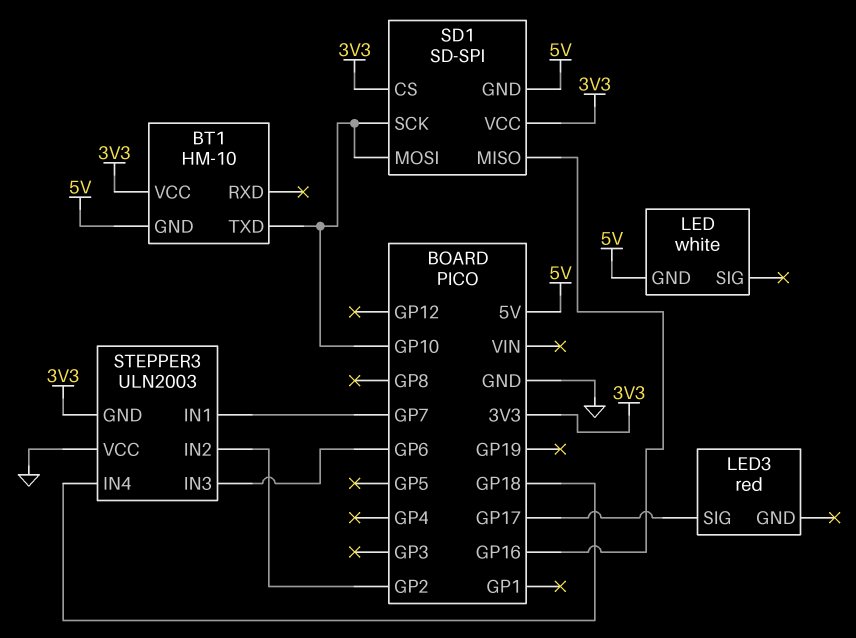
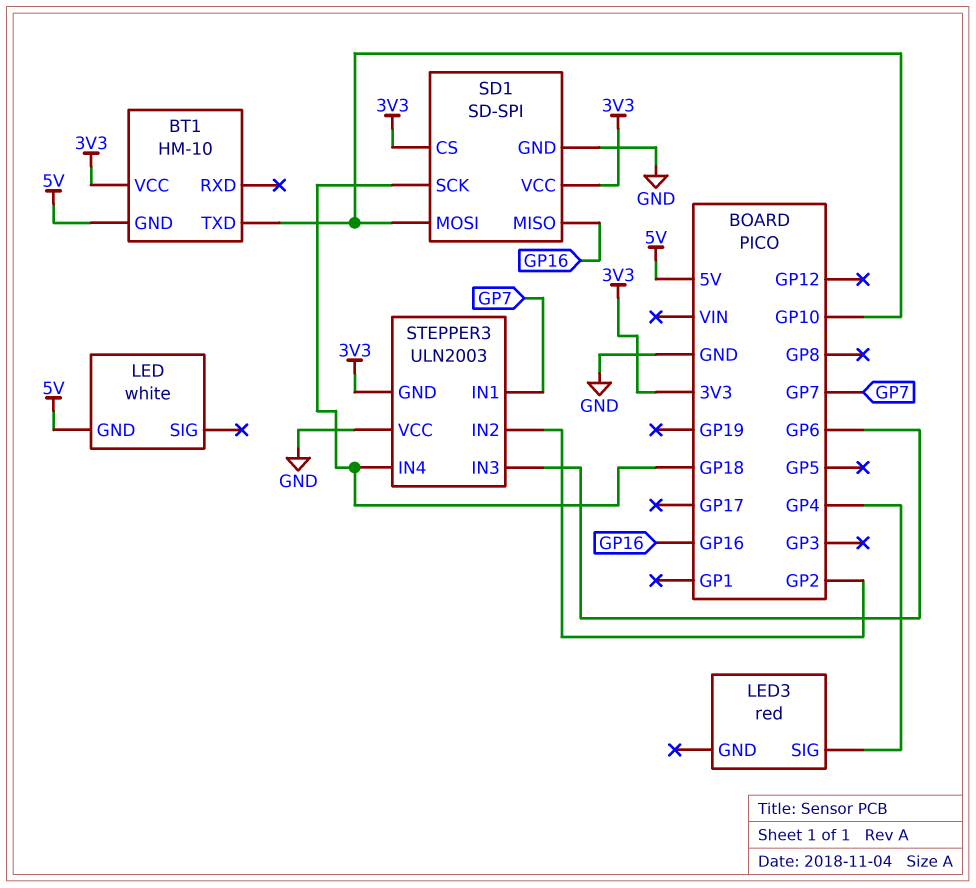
LED3 pin SIG: GP17 -> GP4
SD1 pin GND: 5V -> GND
SD1 pin SCK: GP10 -> GP18

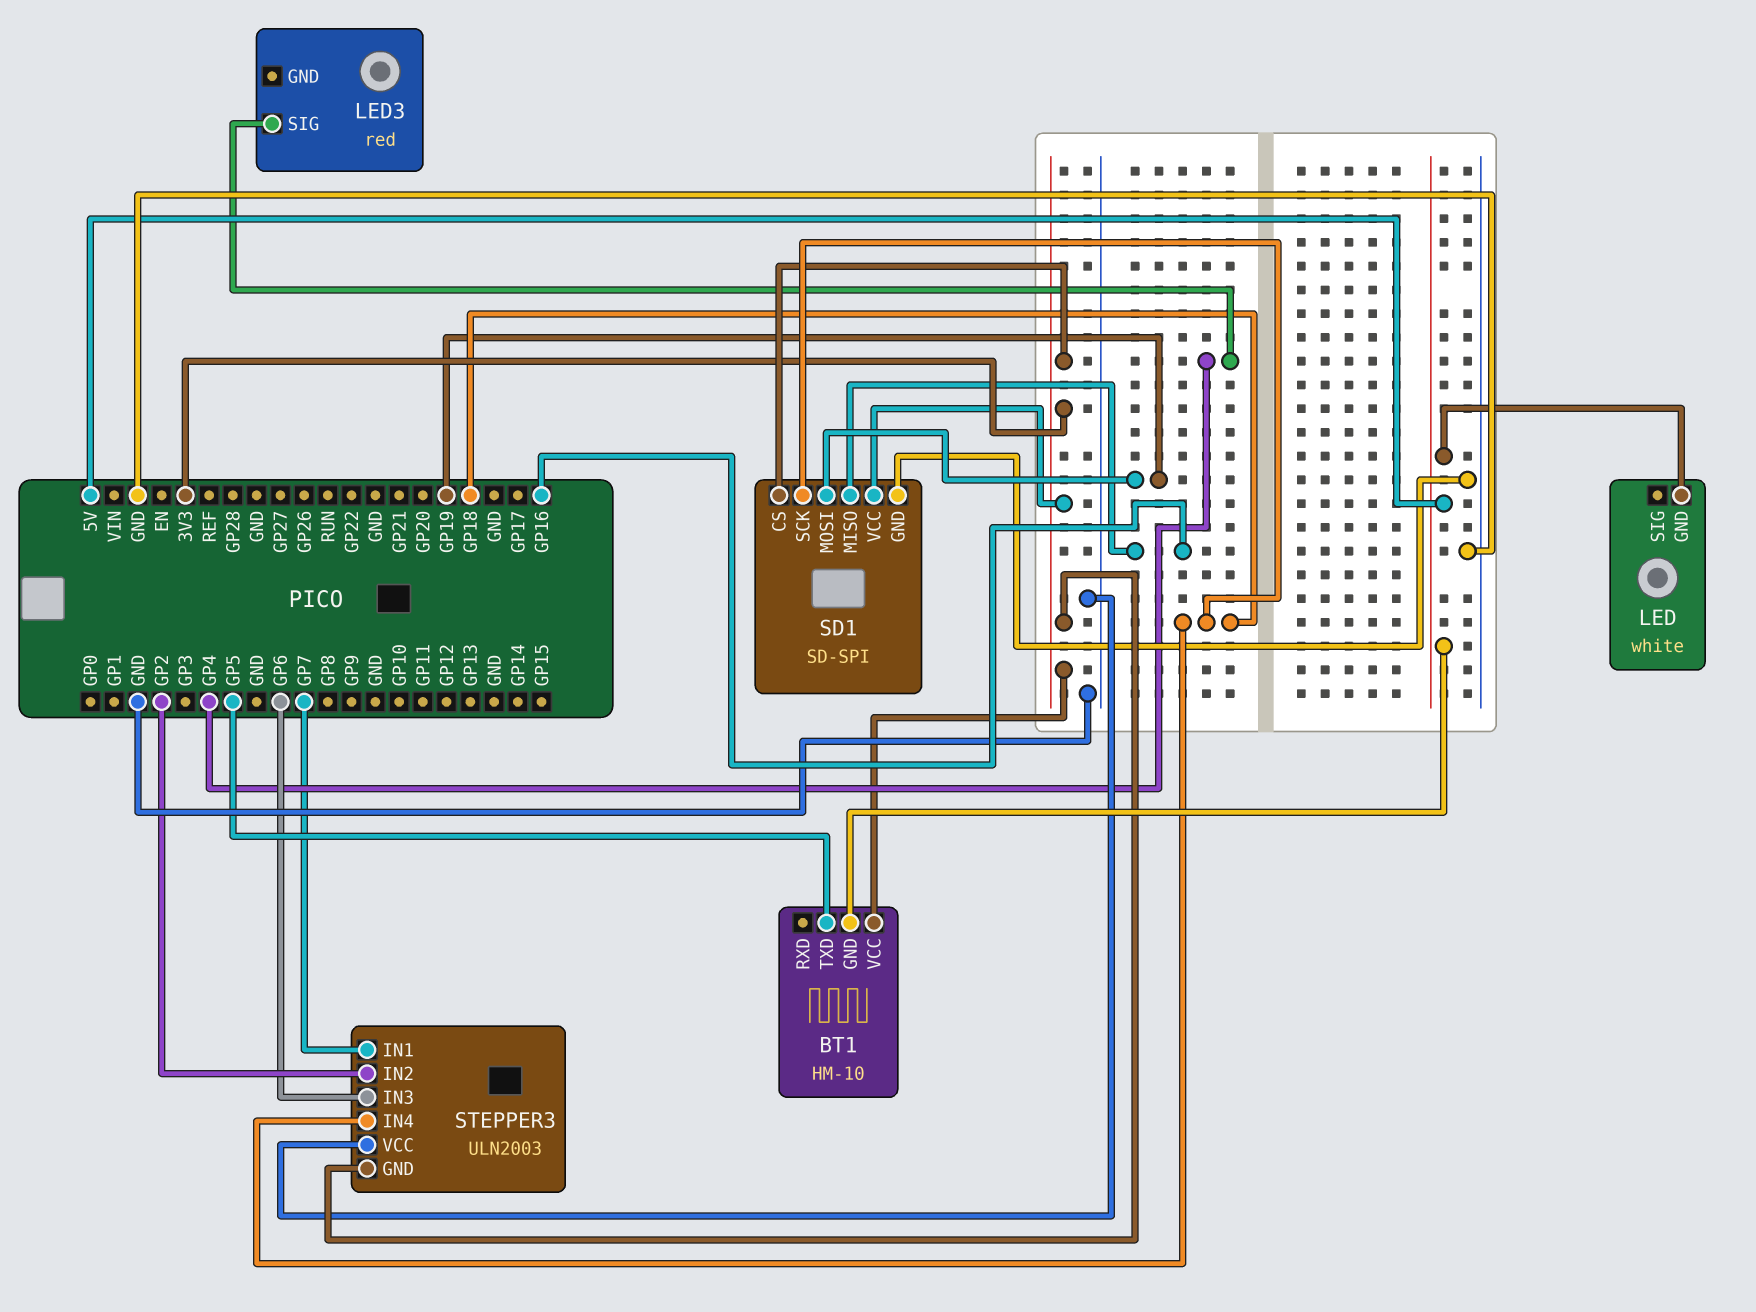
BT1 pin TXD: GP10 -> GP5
SD1 pin MOSI: GP10 -> GP19

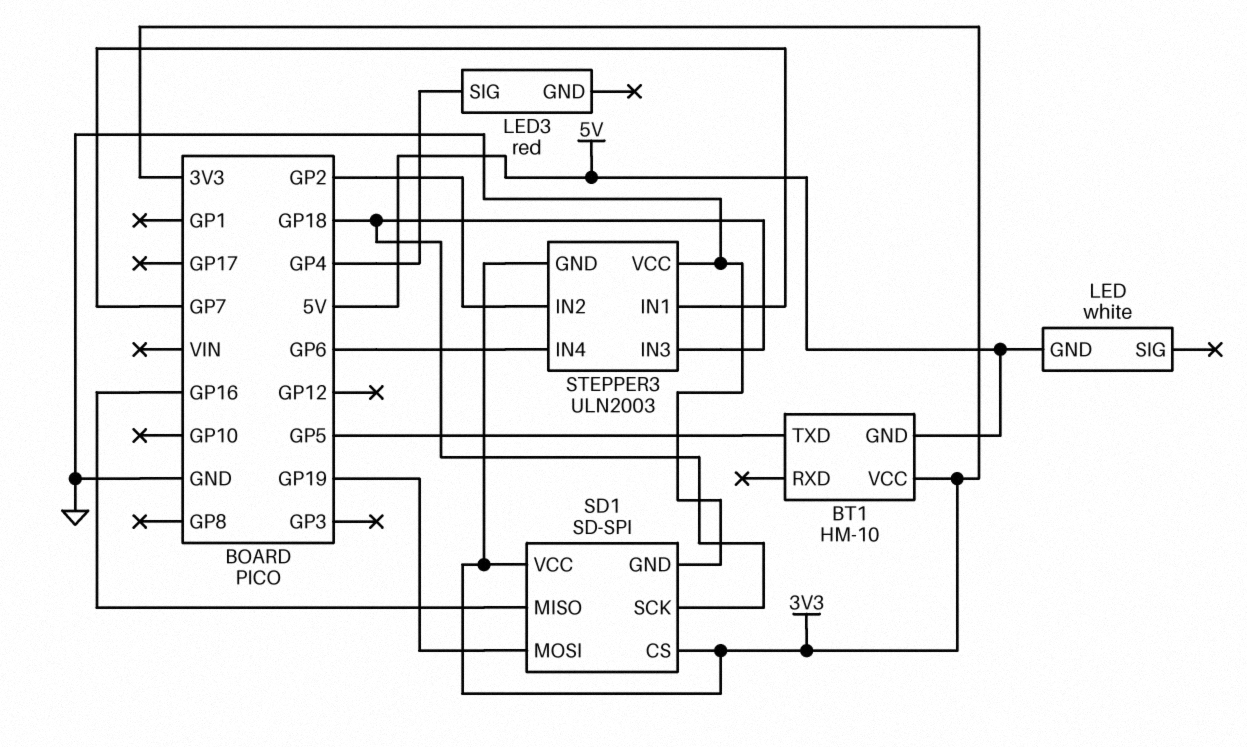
STEPPER3 pin IN3: GP6 -> GP18
STEPPER3 pin IN4: GP18 -> GP6

